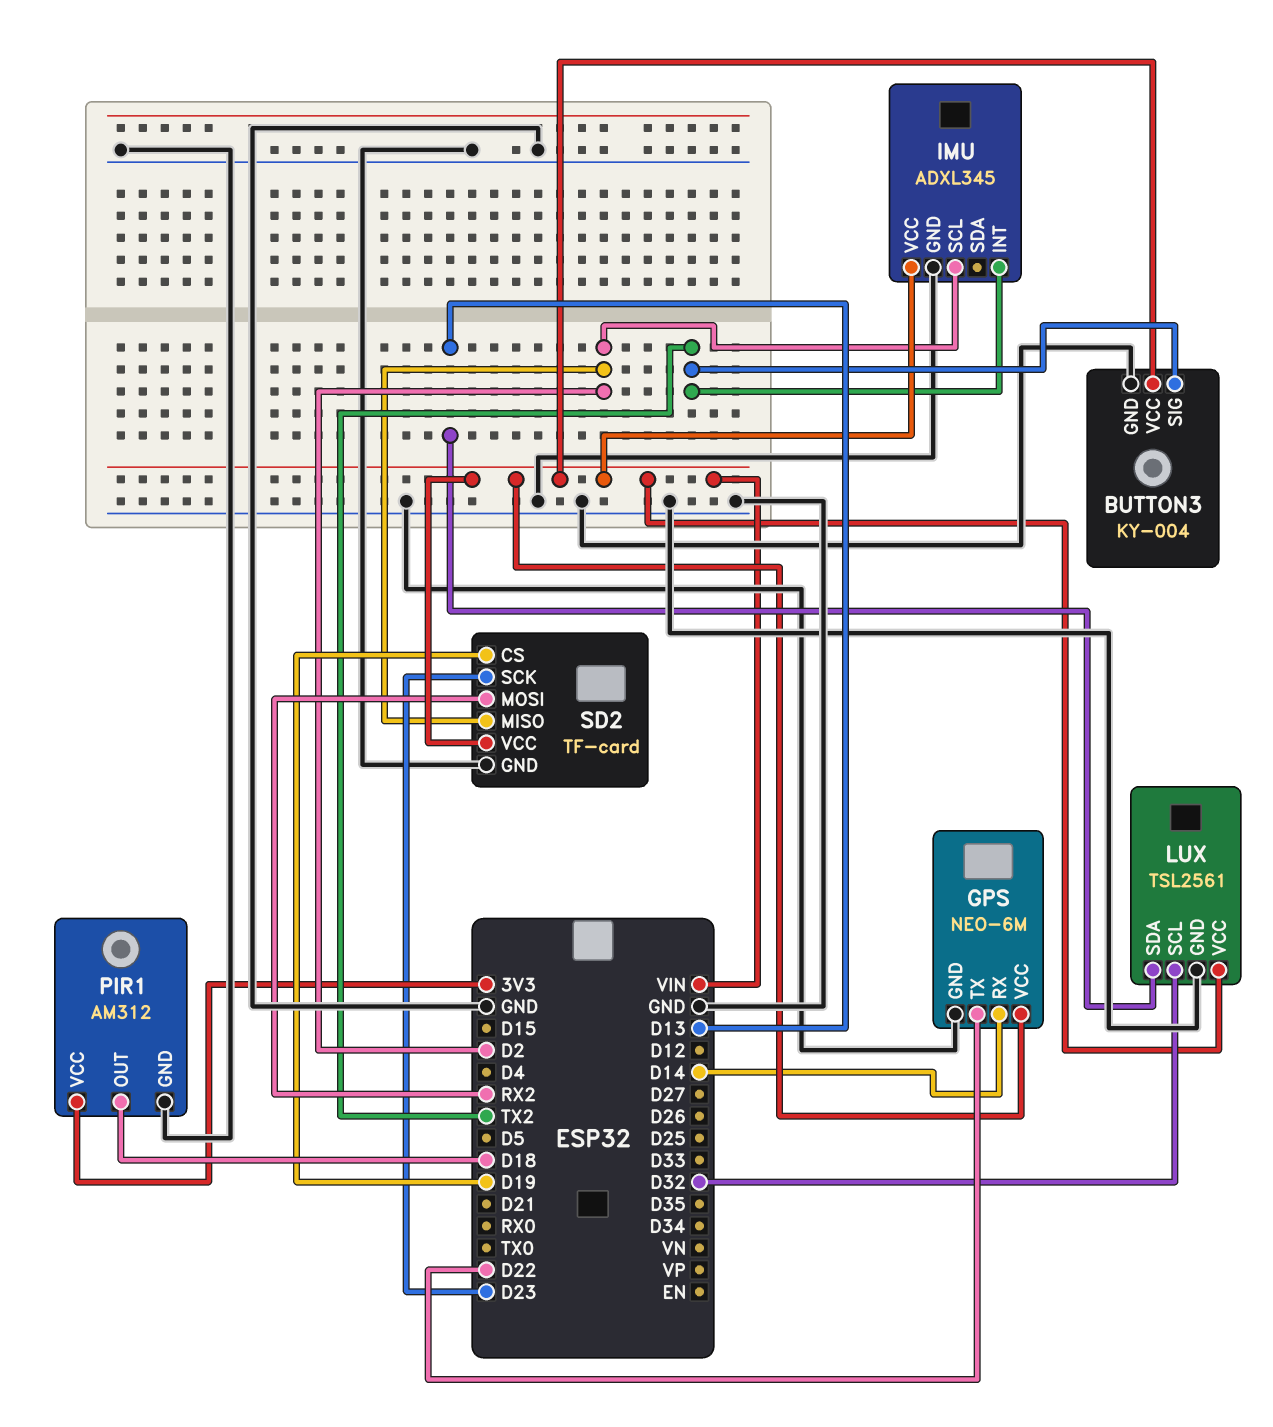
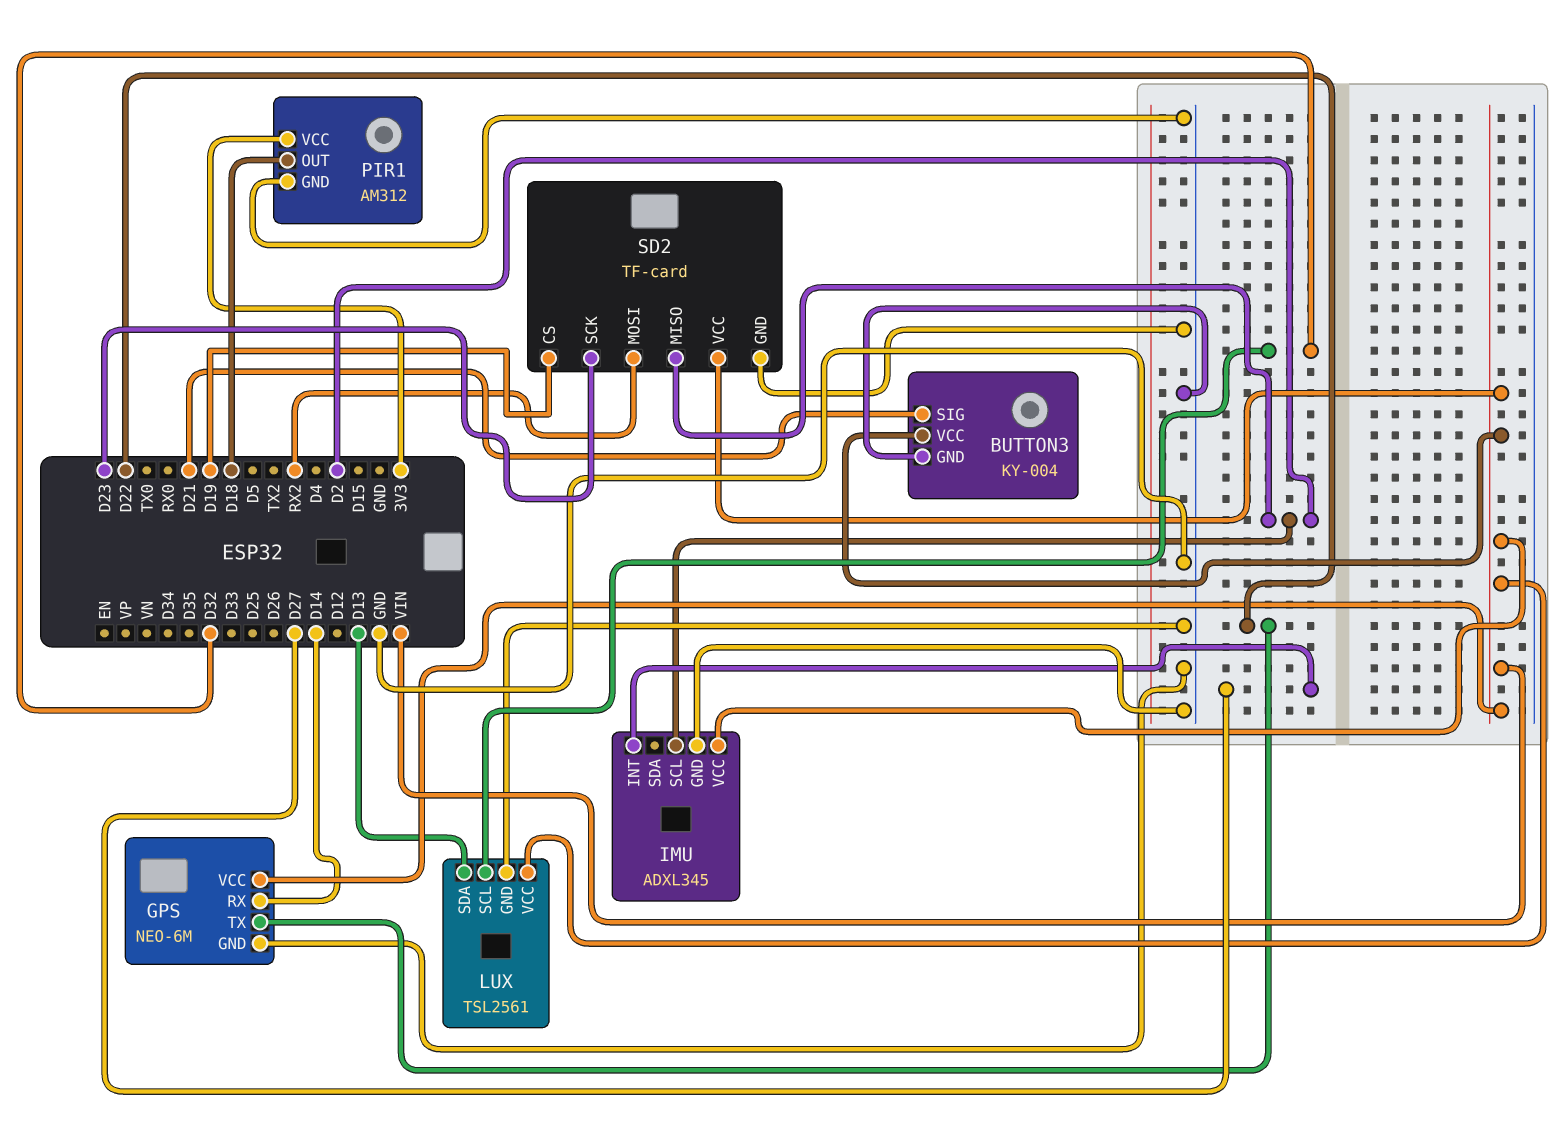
BUTTON3 pin SIG: TX2 -> D21
IMU pin INT: TX2 -> D27

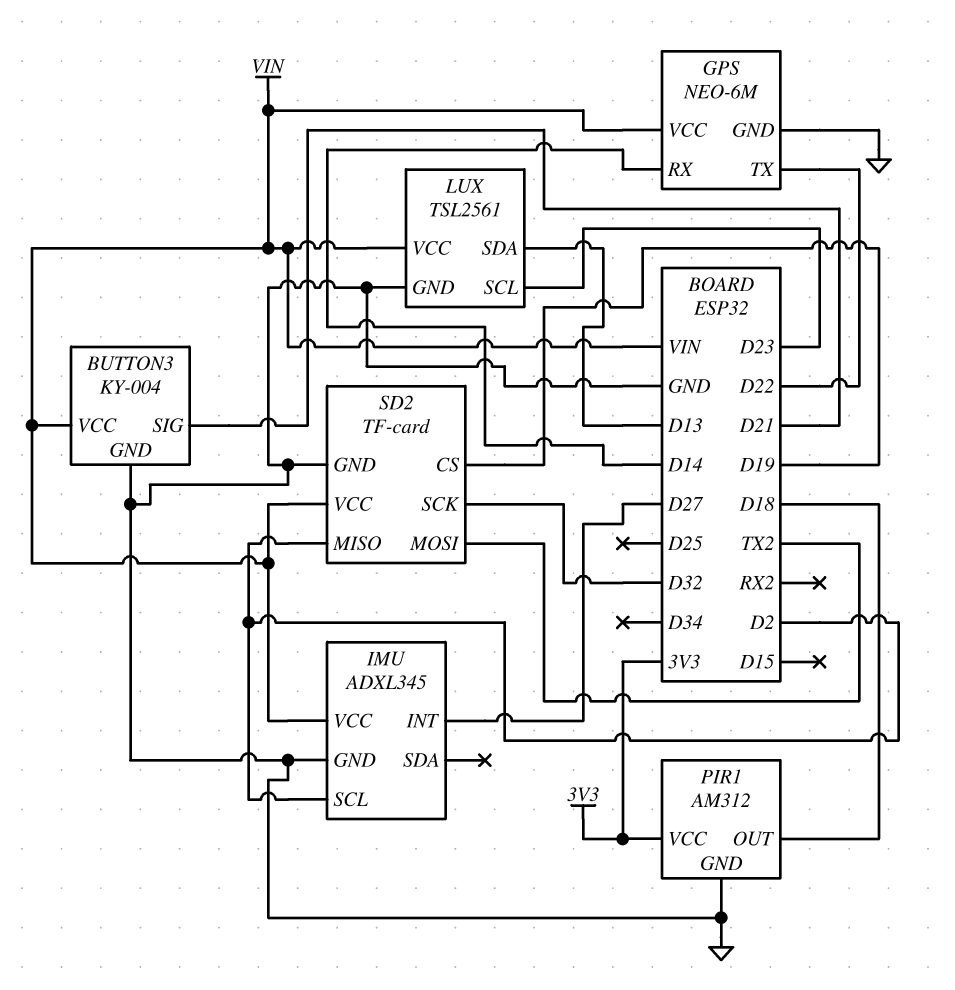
LUX pin SCL: D32 -> D23
SD2 pin MOSI: RX2 -> TX2
SD2 pin SCK: D23 -> D32

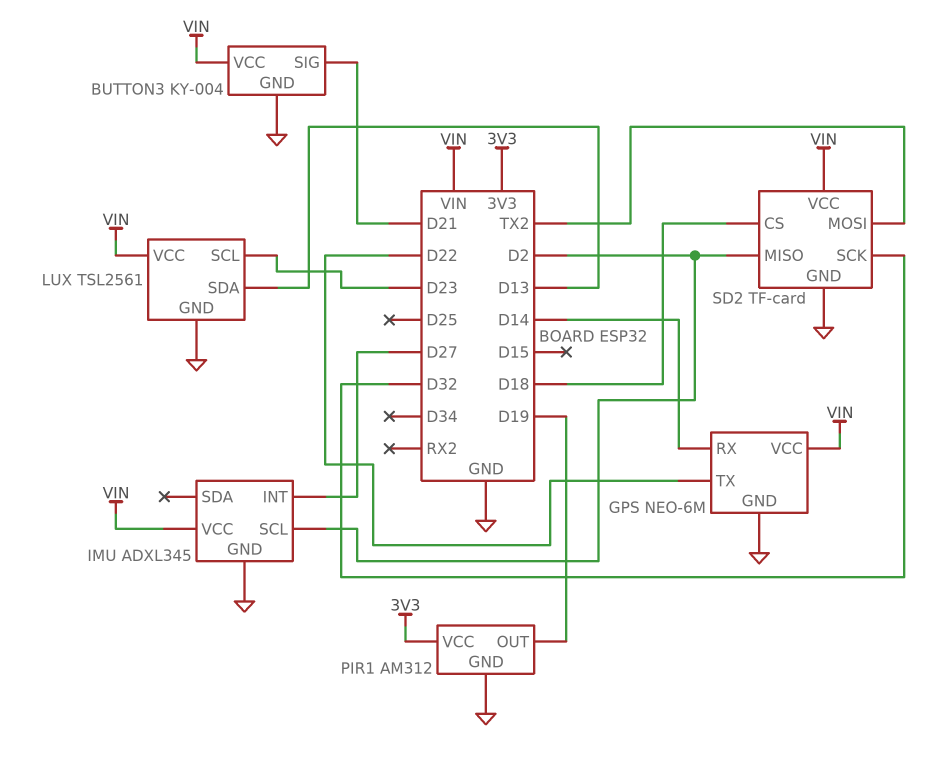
PIR1 pin OUT: D18 -> D19
SD2 pin CS: D19 -> D18

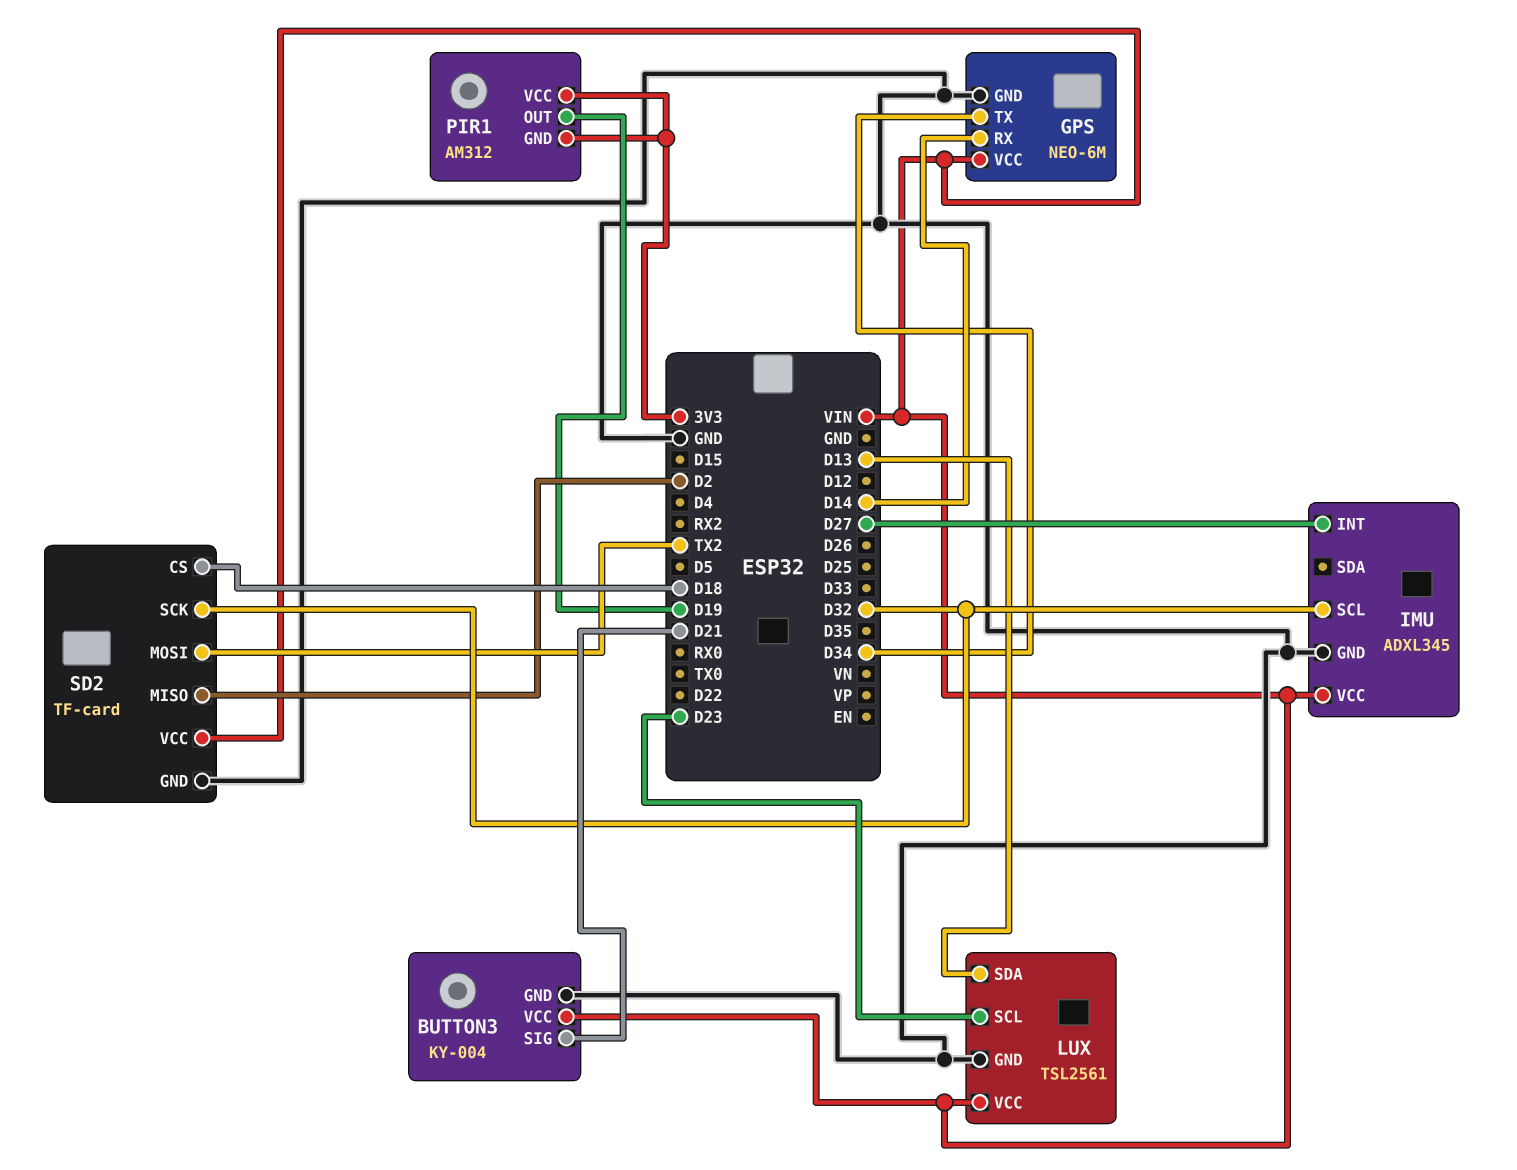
GPS pin TX: D22 -> D34
IMU pin SCL: D2 -> D32
PIR1 pin GND: GND -> 3V3

